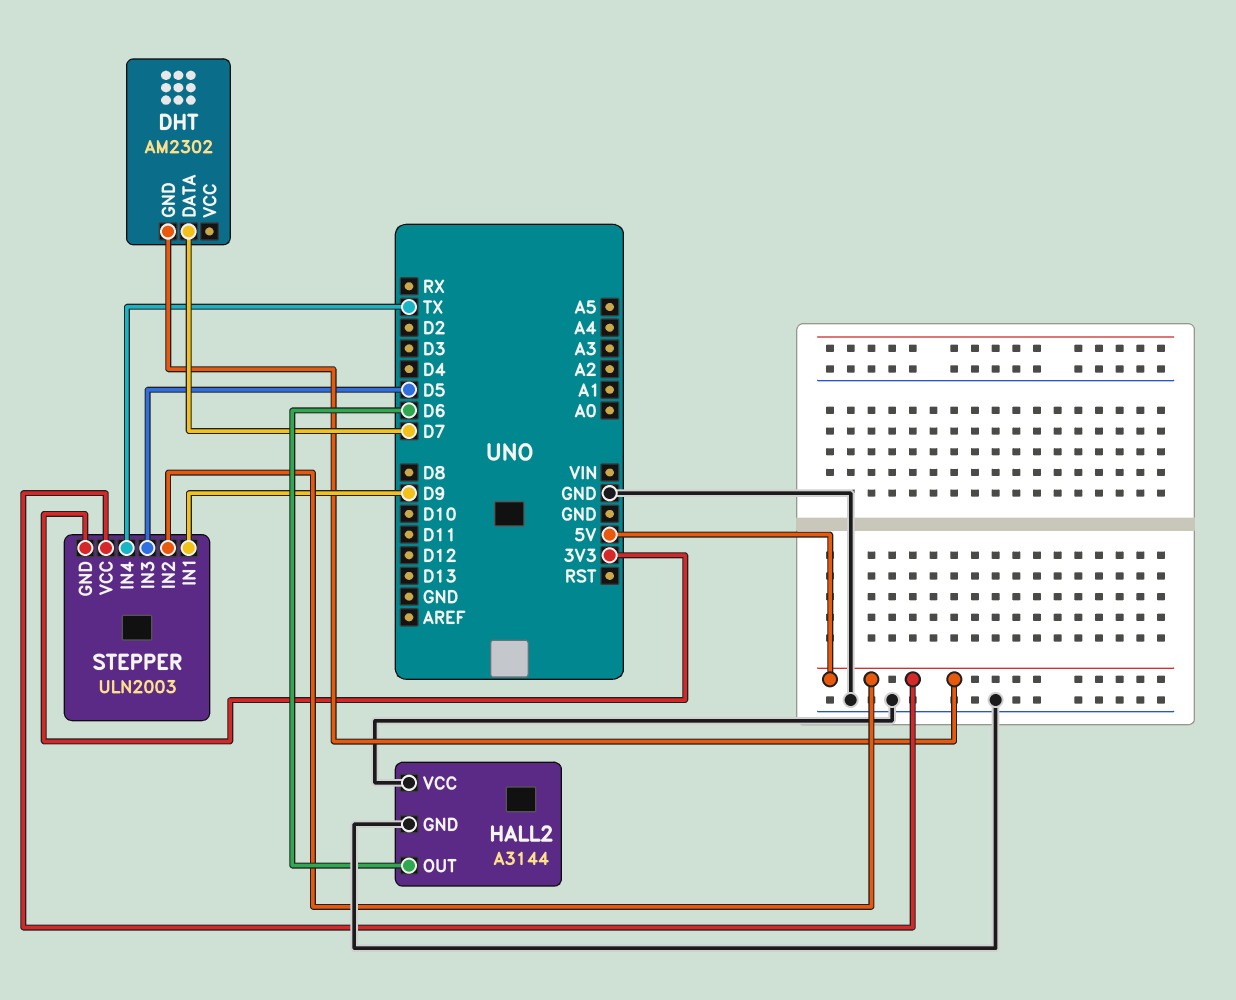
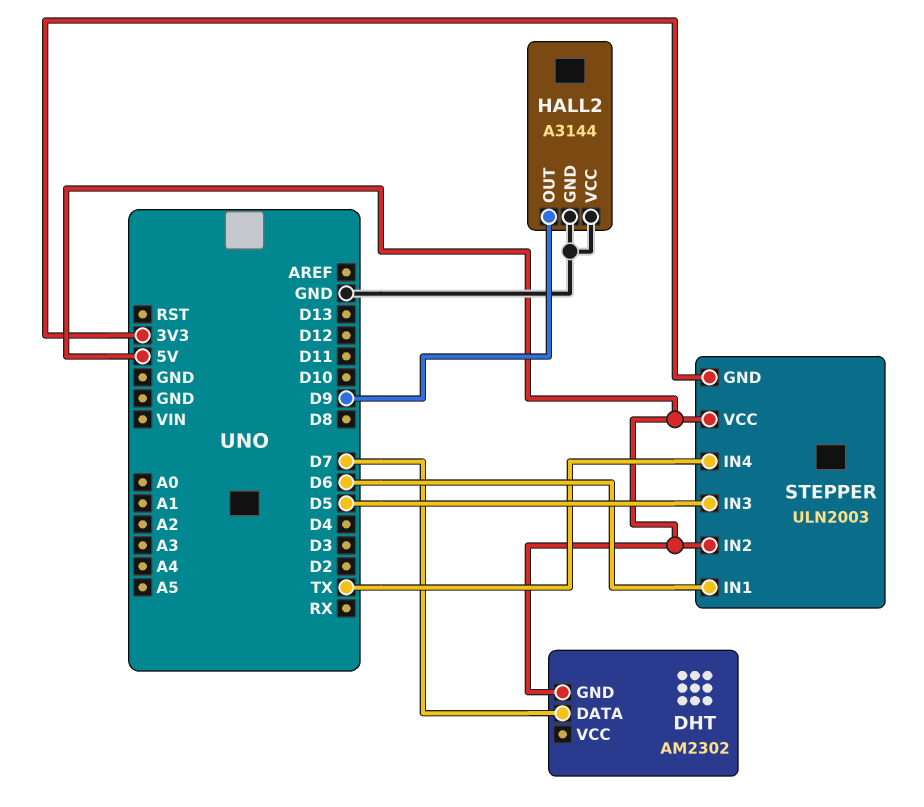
HALL2 pin OUT: D6 -> D9
STEPPER pin IN1: D9 -> D6

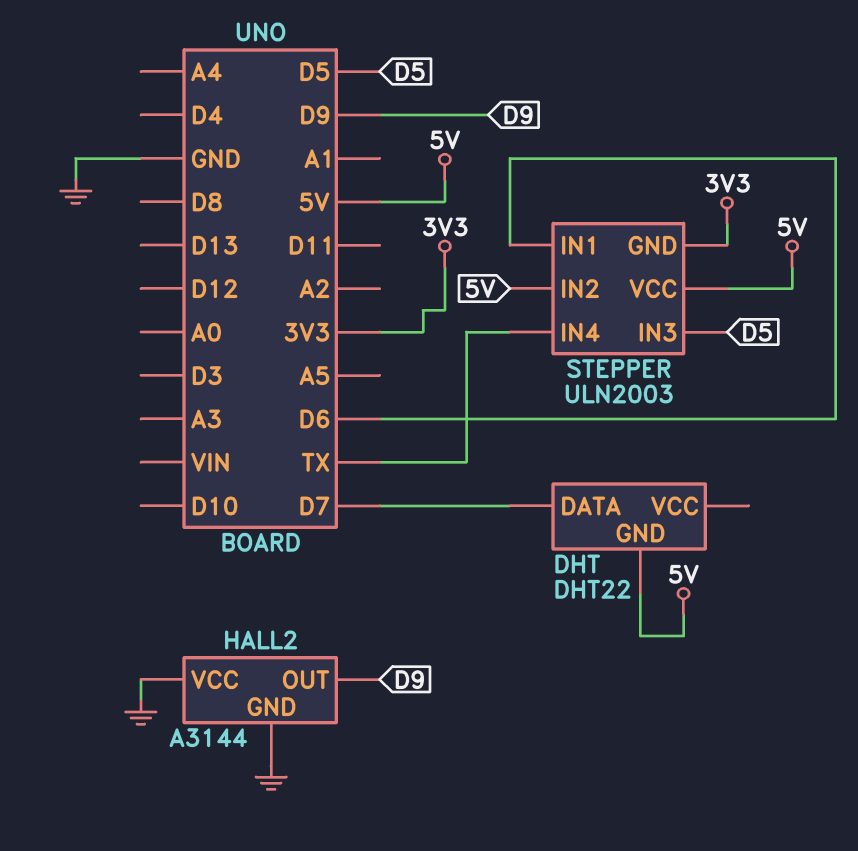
DHT: AM2302 -> DHT22

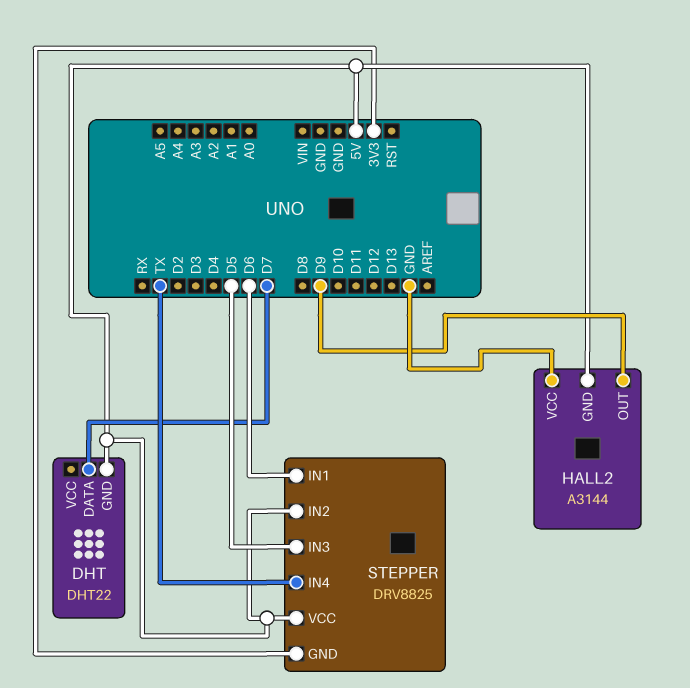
HALL2 pin GND: GND -> 5V
STEPPER: ULN2003 -> DRV8825

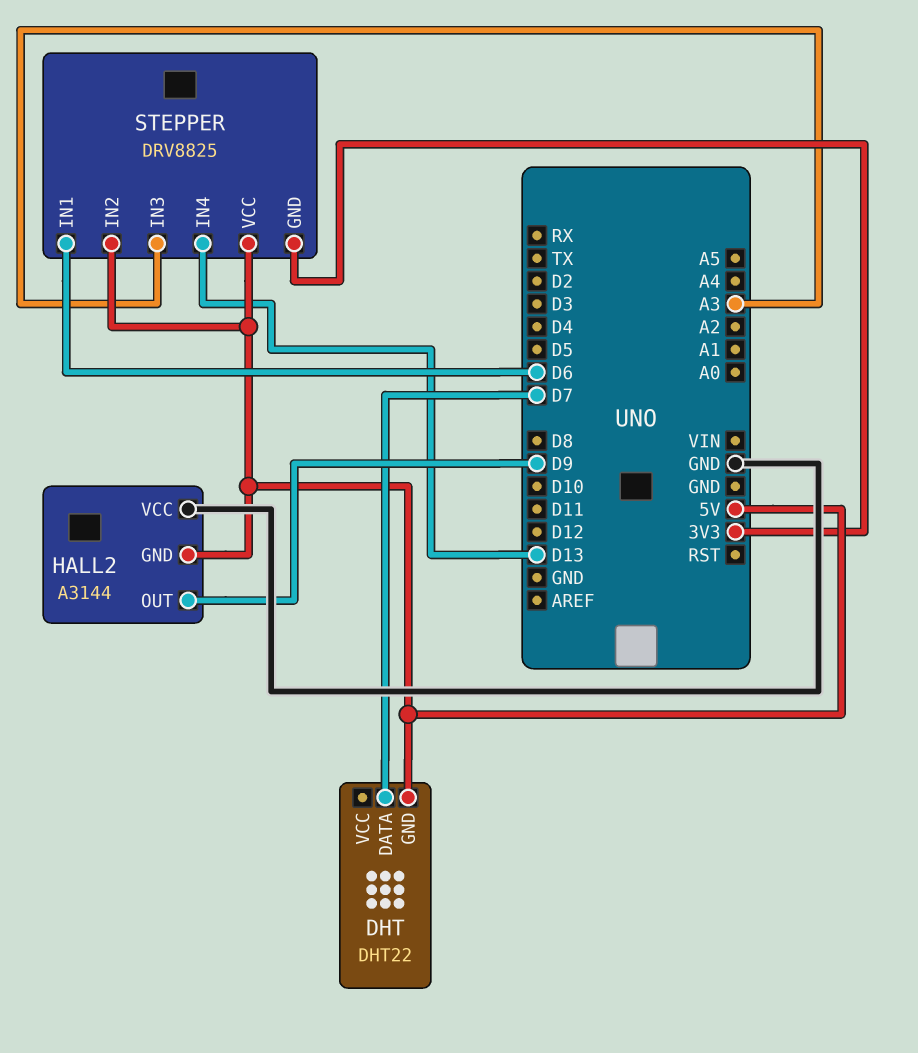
STEPPER pin IN3: D5 -> A3
STEPPER pin IN4: TX -> D13

